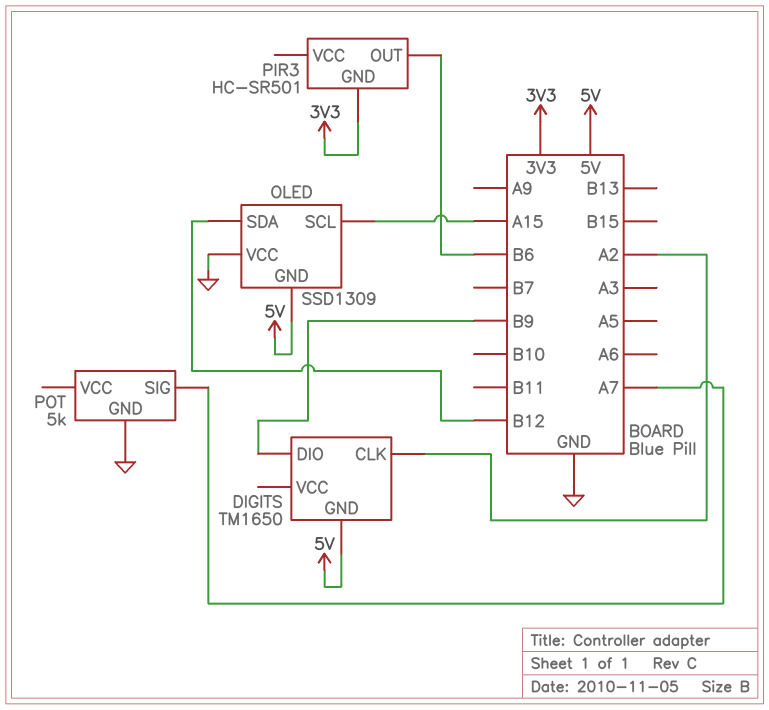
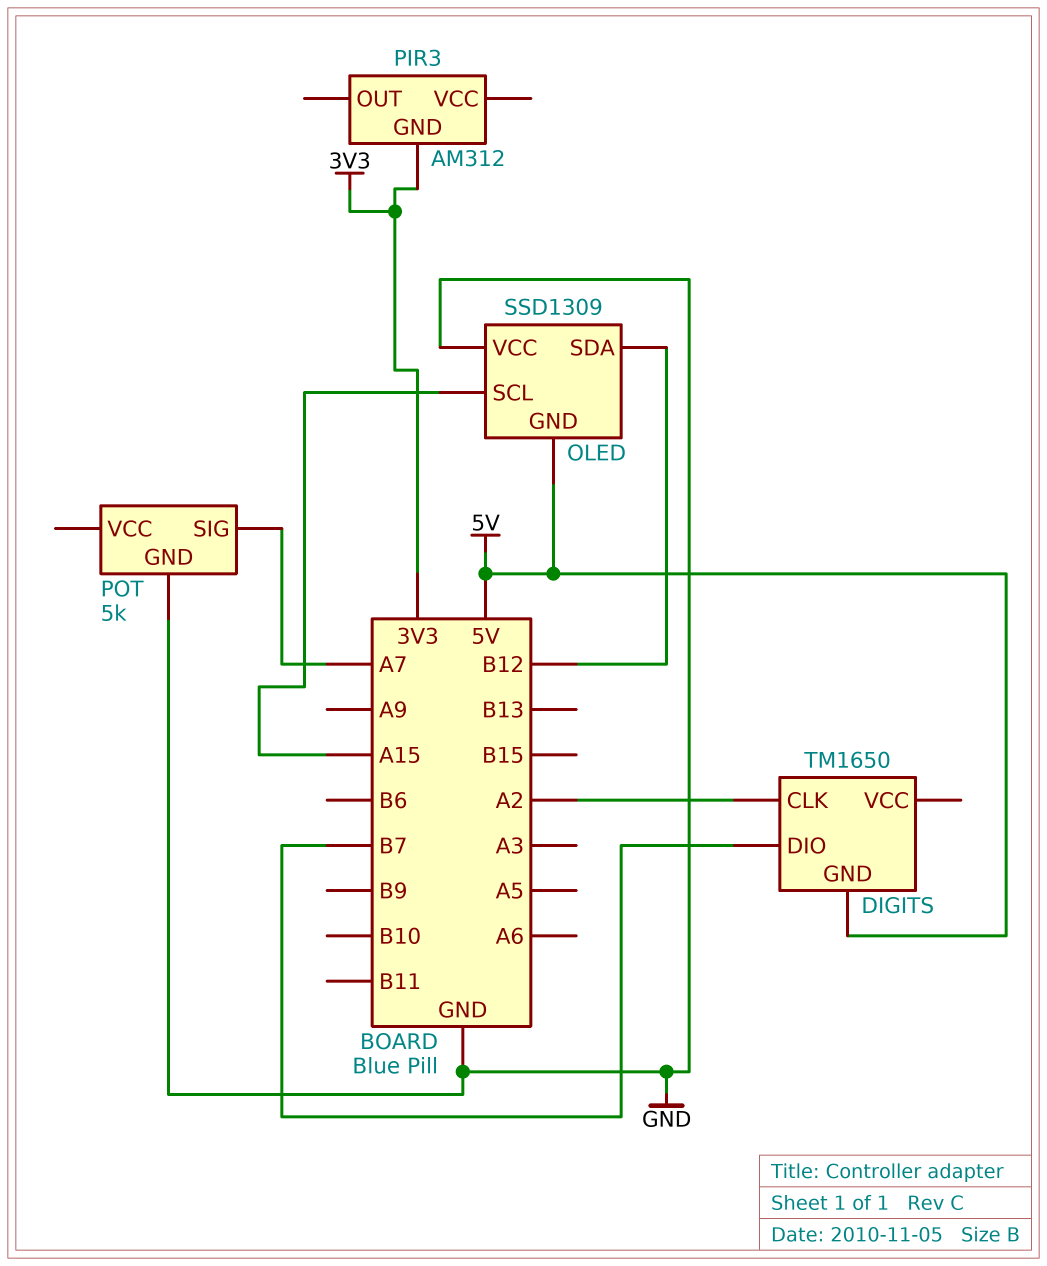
DIGITS pin DIO: B9 -> B7
PIR3: HC-SR501 -> AM312
PIR3 pin OUT: B6 -> none

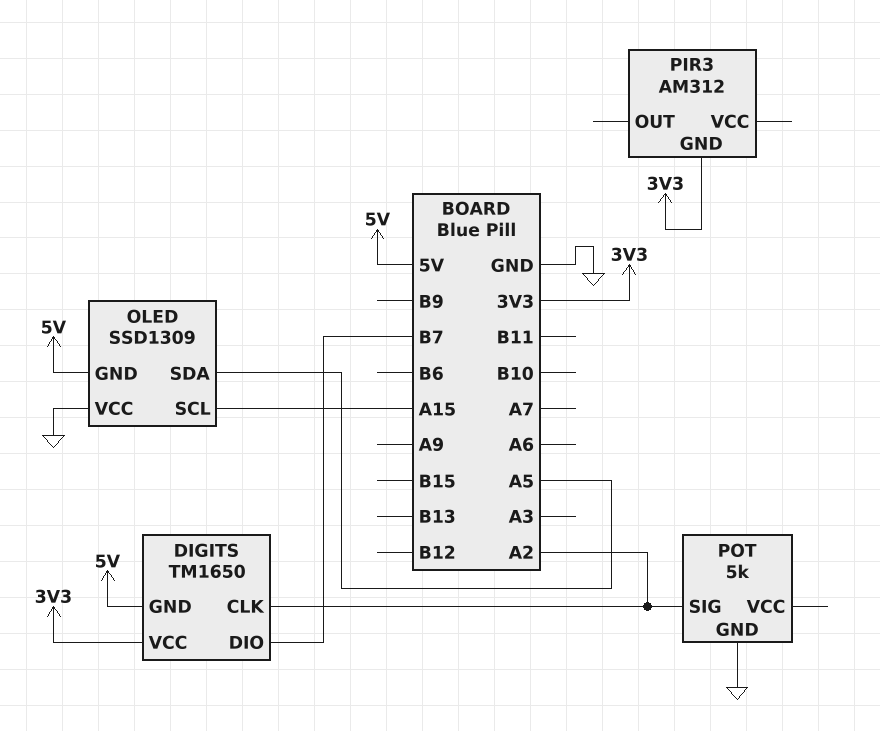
DIGITS pin VCC: none -> 3V3
OLED pin SDA: B12 -> A5
POT pin SIG: A7 -> A2

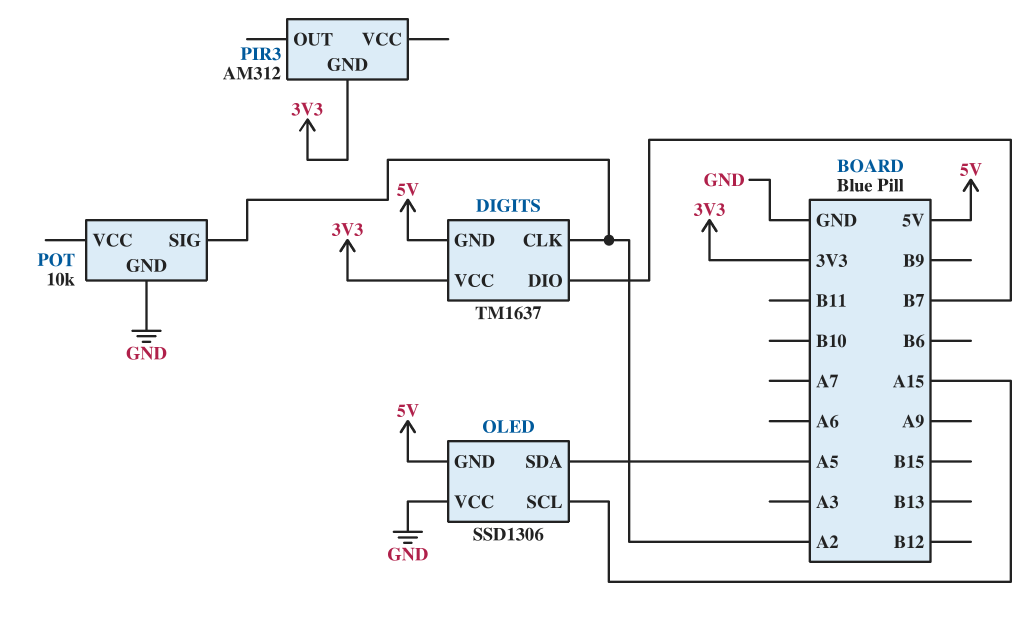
DIGITS: TM1650 -> TM1637
OLED: SSD1309 -> SSD1306
POT: 5k -> 10k

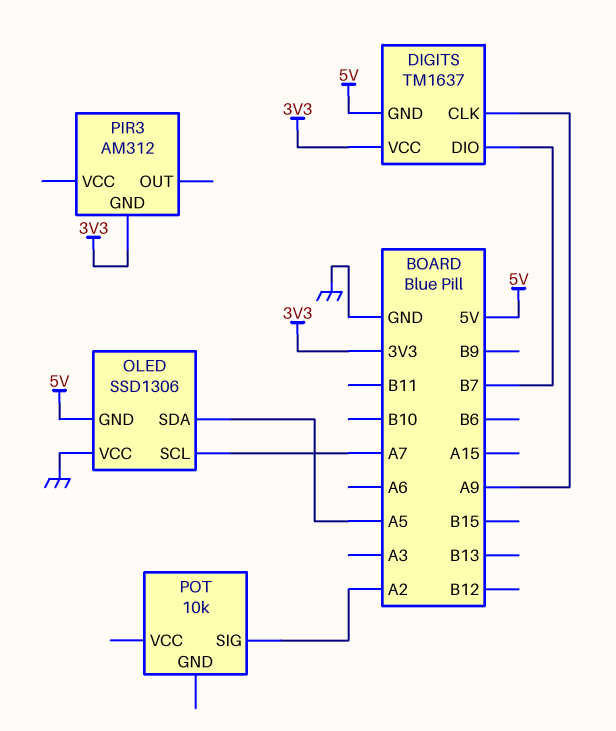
DIGITS pin CLK: A2 -> A9
OLED pin SCL: A15 -> A7
POT pin GND: GND -> none

